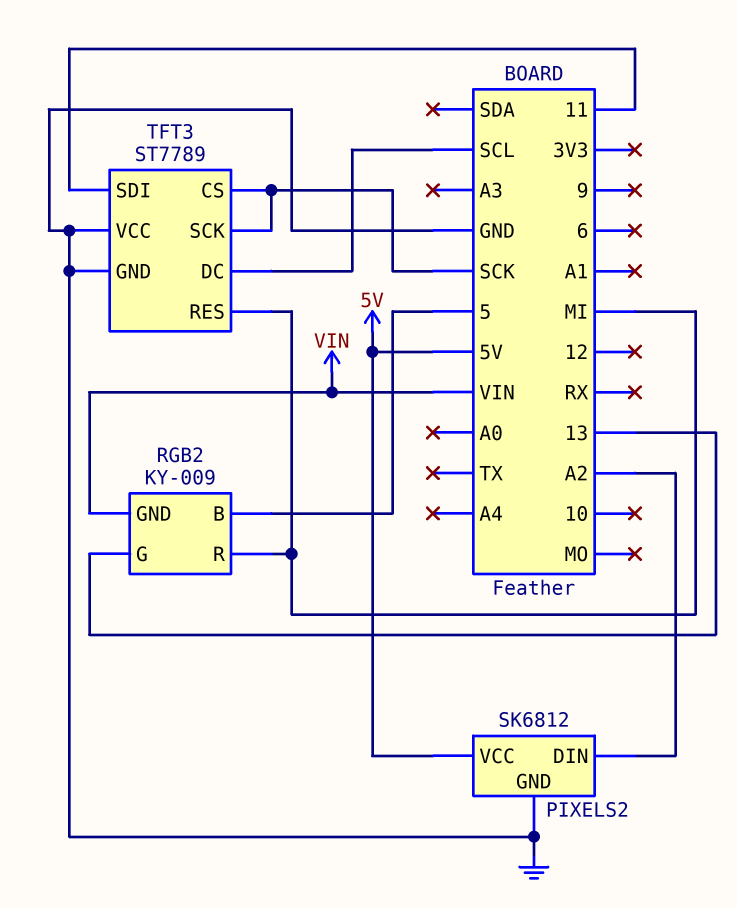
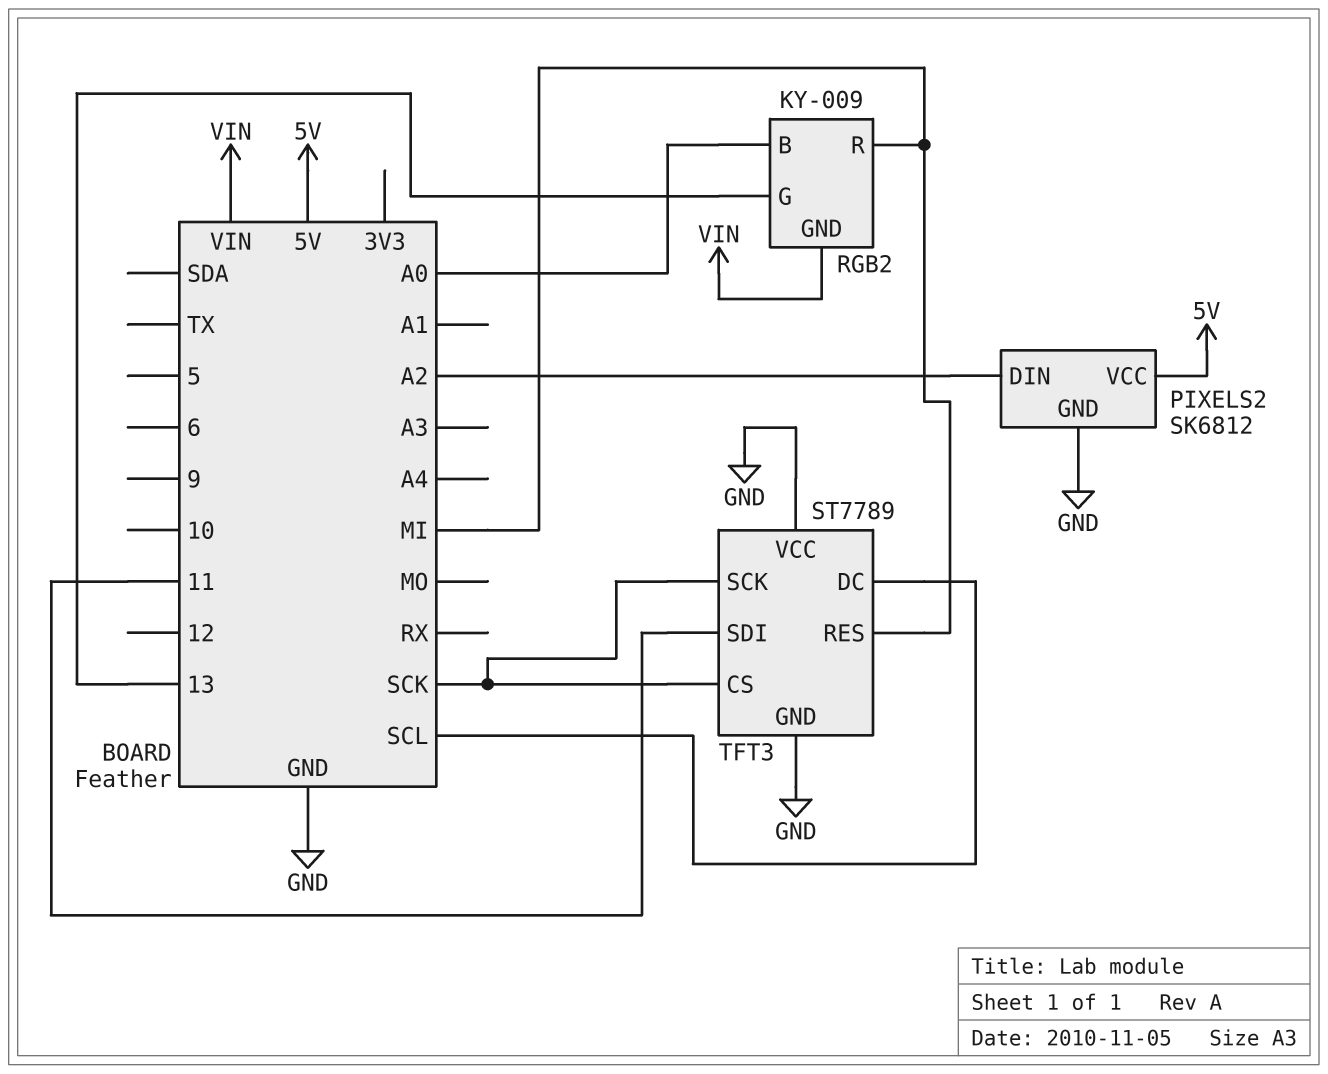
RGB2 pin B: 5 -> A0

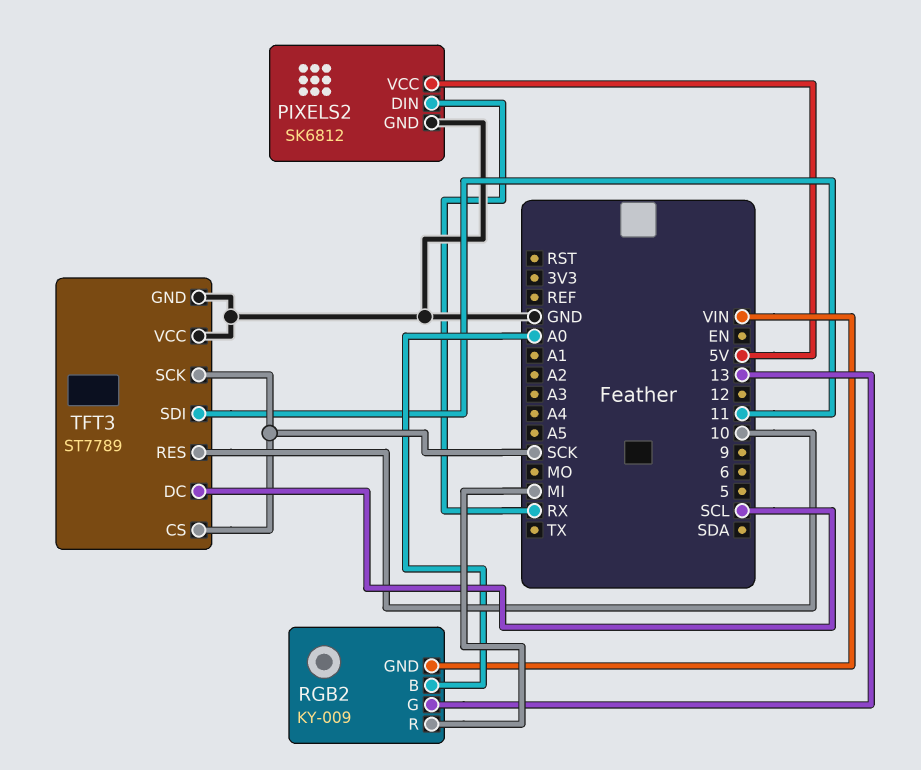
PIXELS2 pin DIN: A2 -> RX
TFT3 pin RES: MI -> 10

